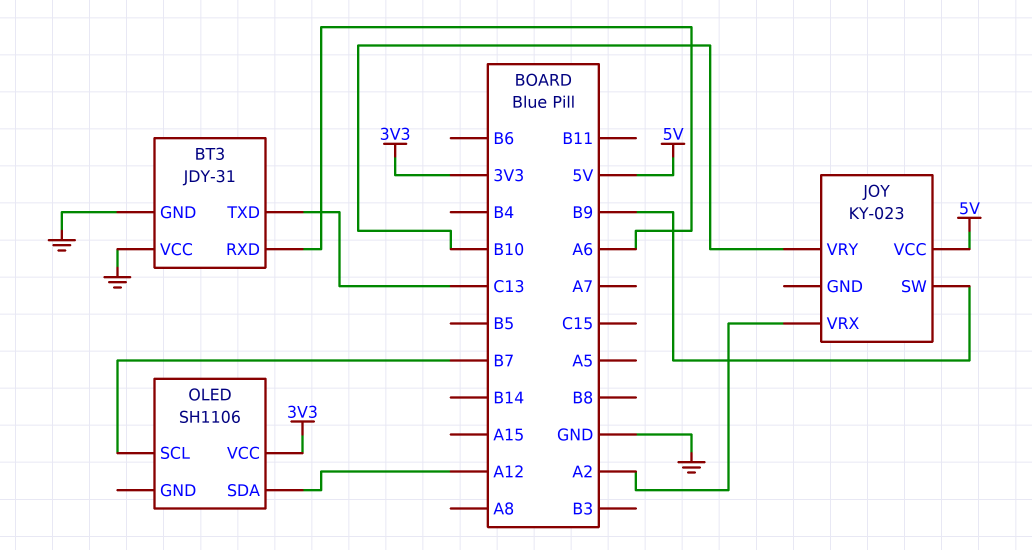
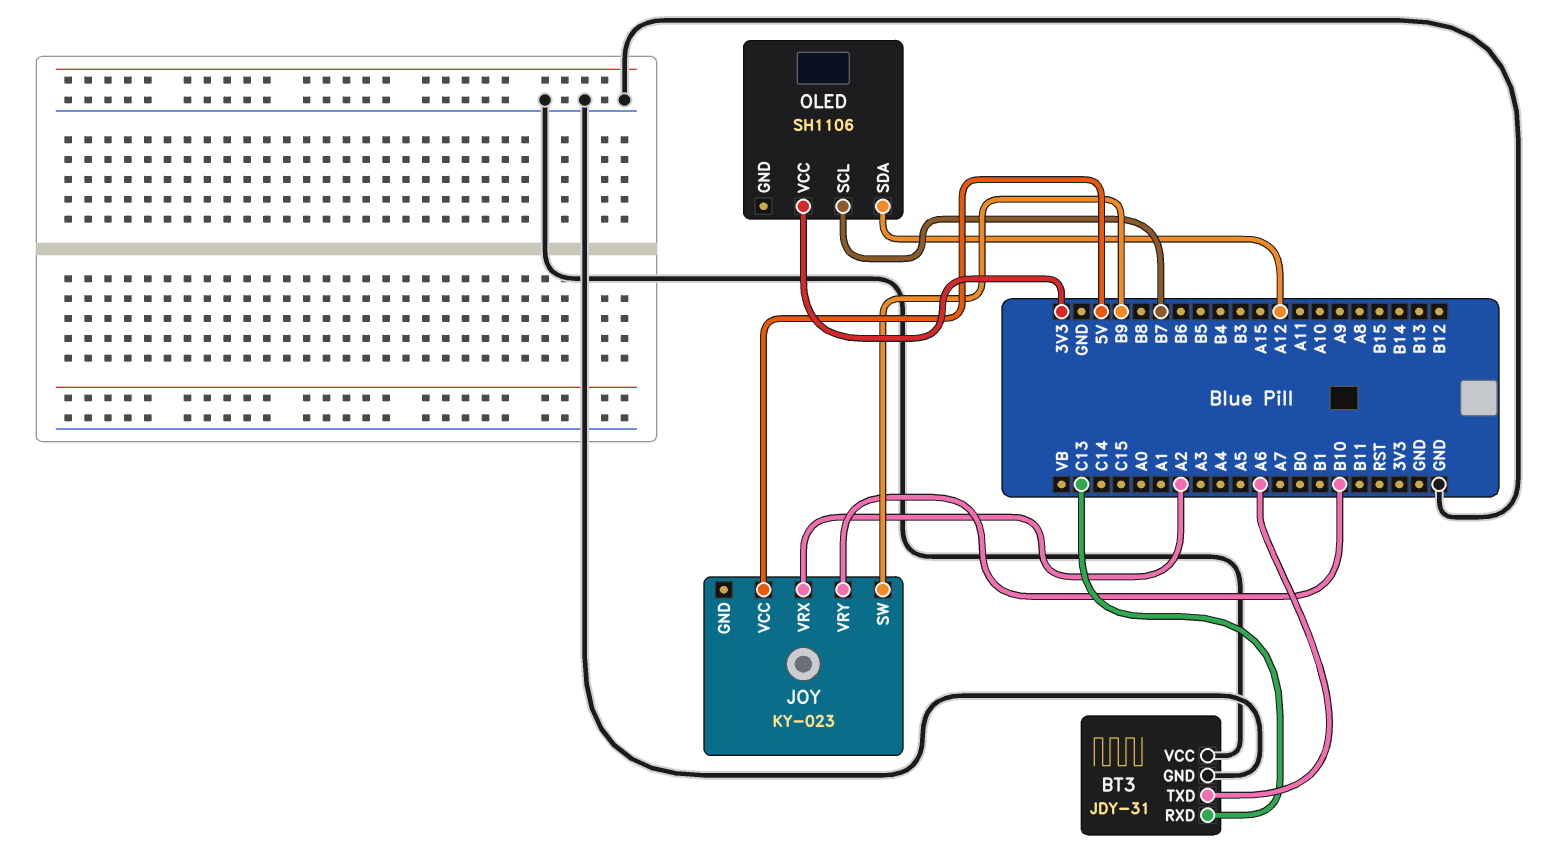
BT3 pin RXD: A6 -> C13
BT3 pin TXD: C13 -> A6

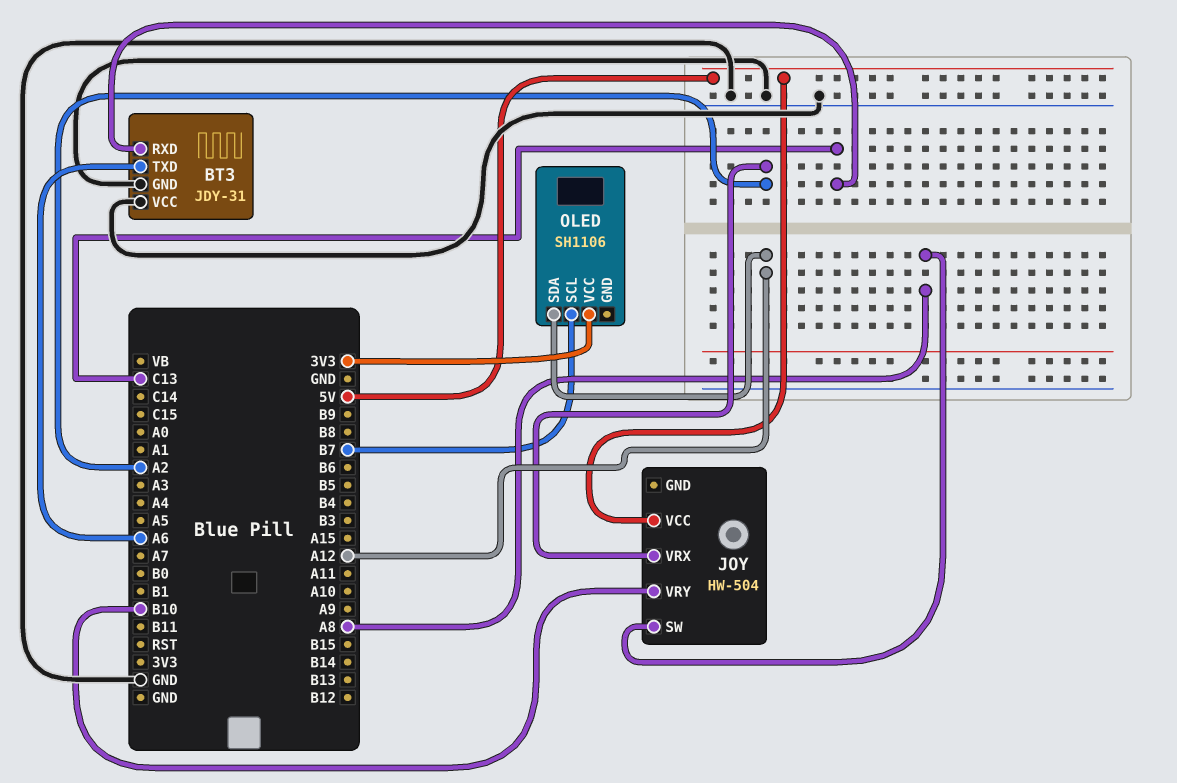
JOY: KY-023 -> HW-504
JOY pin SW: B9 -> A8

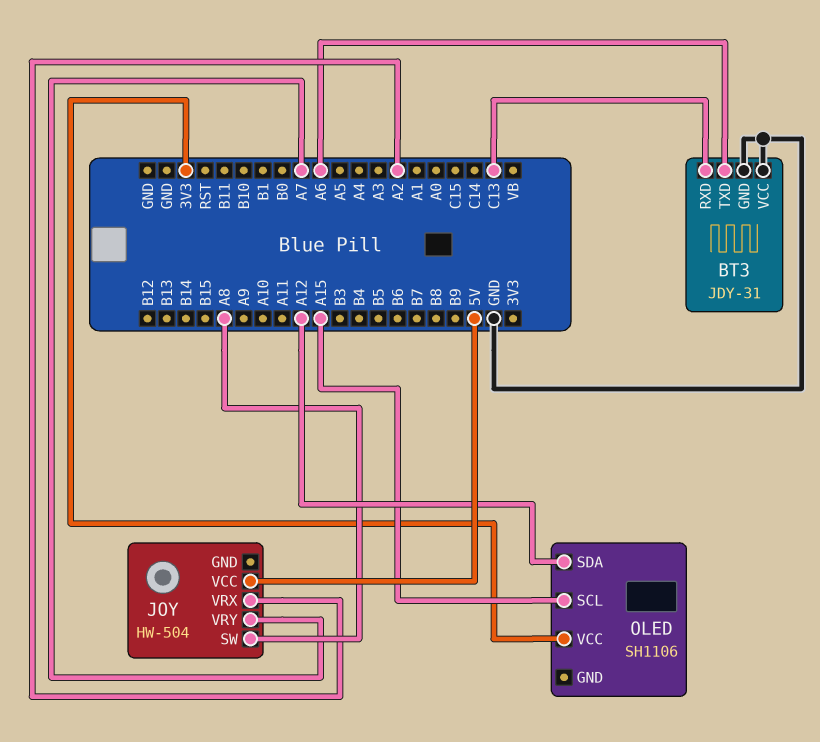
JOY pin VRY: B10 -> A7
OLED pin SCL: B7 -> A15

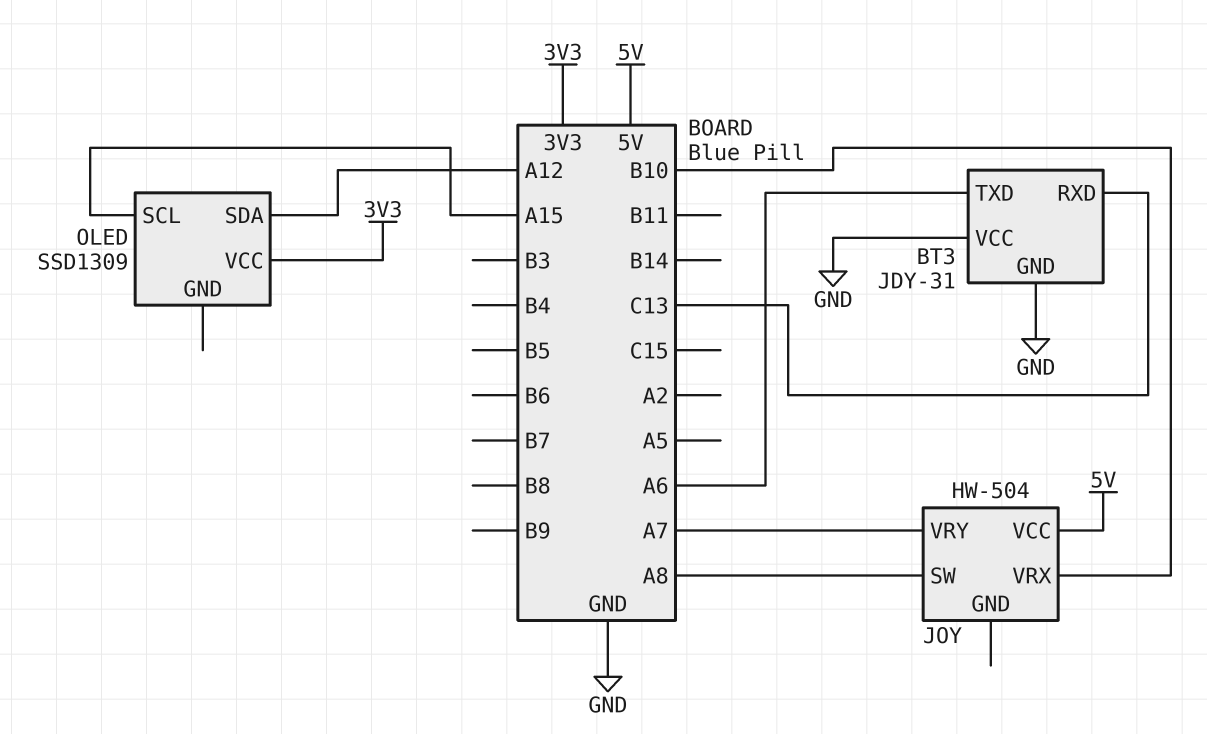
JOY pin VRX: A2 -> B10
OLED: SH1106 -> SSD1309

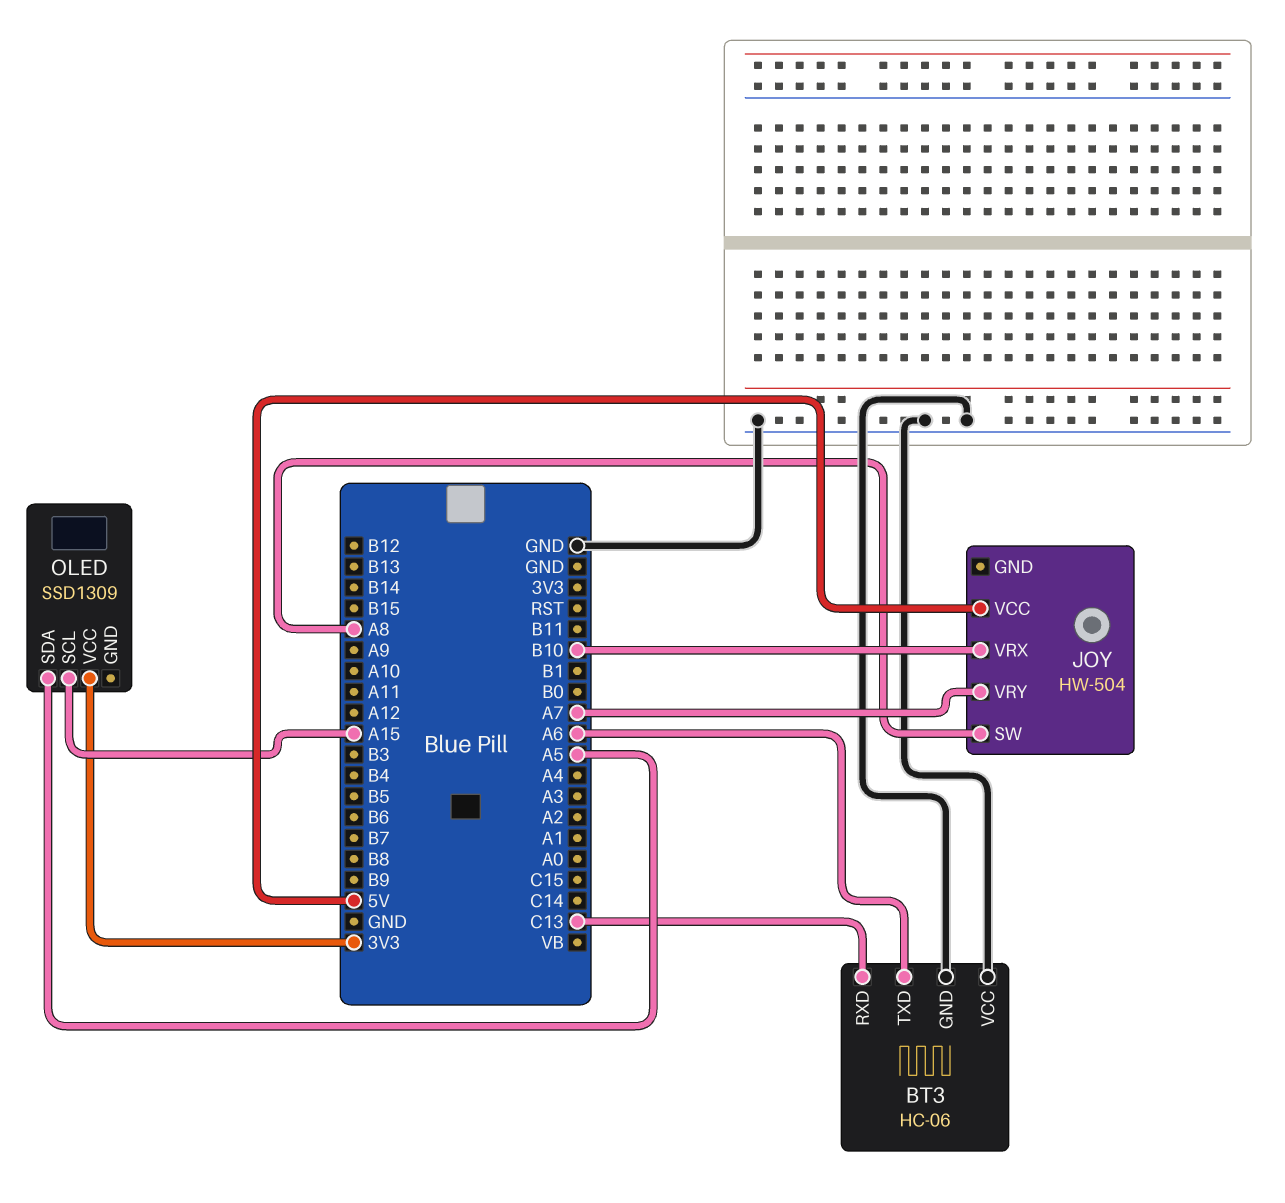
BT3: JDY-31 -> HC-06
OLED pin SDA: A12 -> A5

